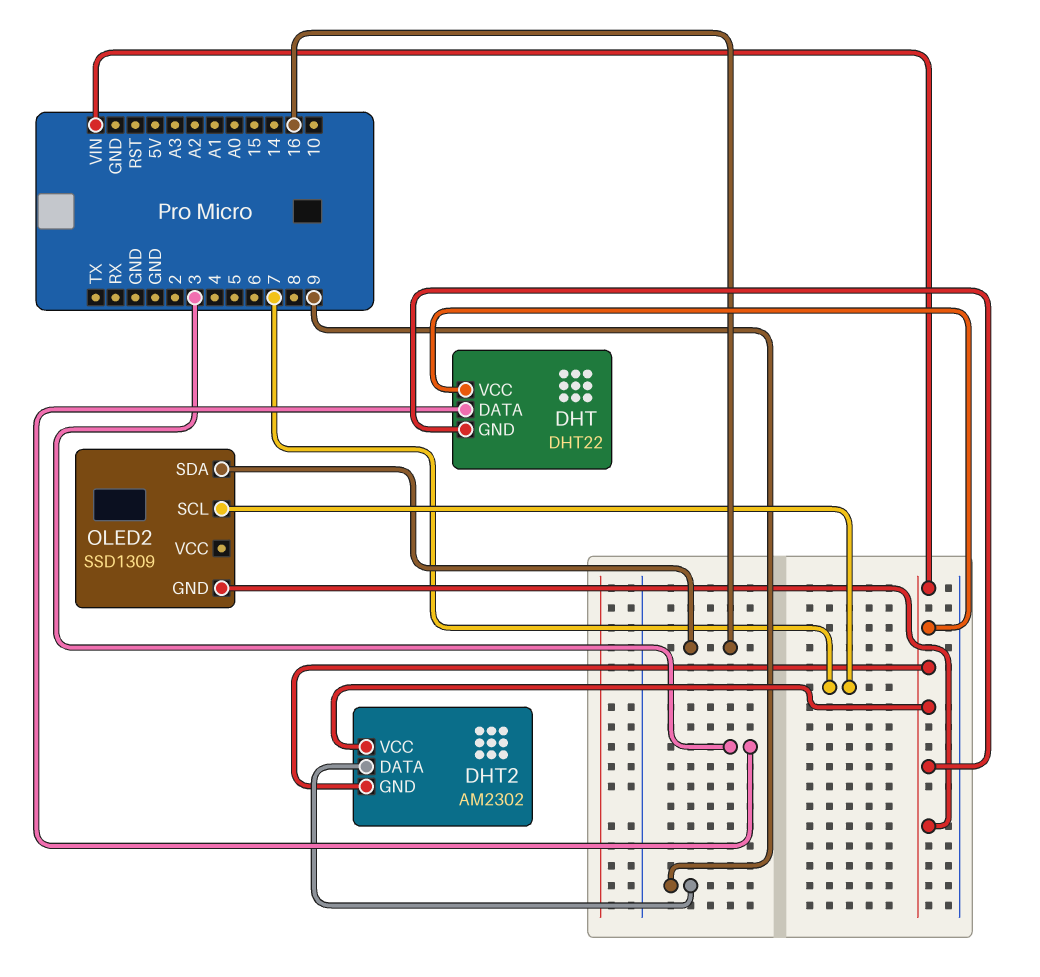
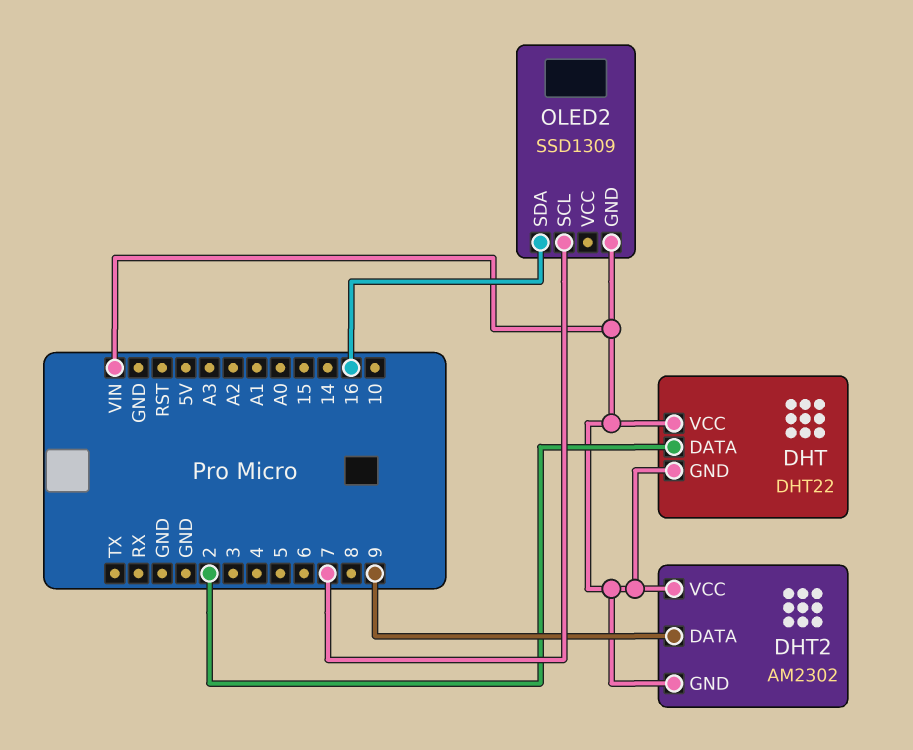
DHT pin DATA: 3 -> 2

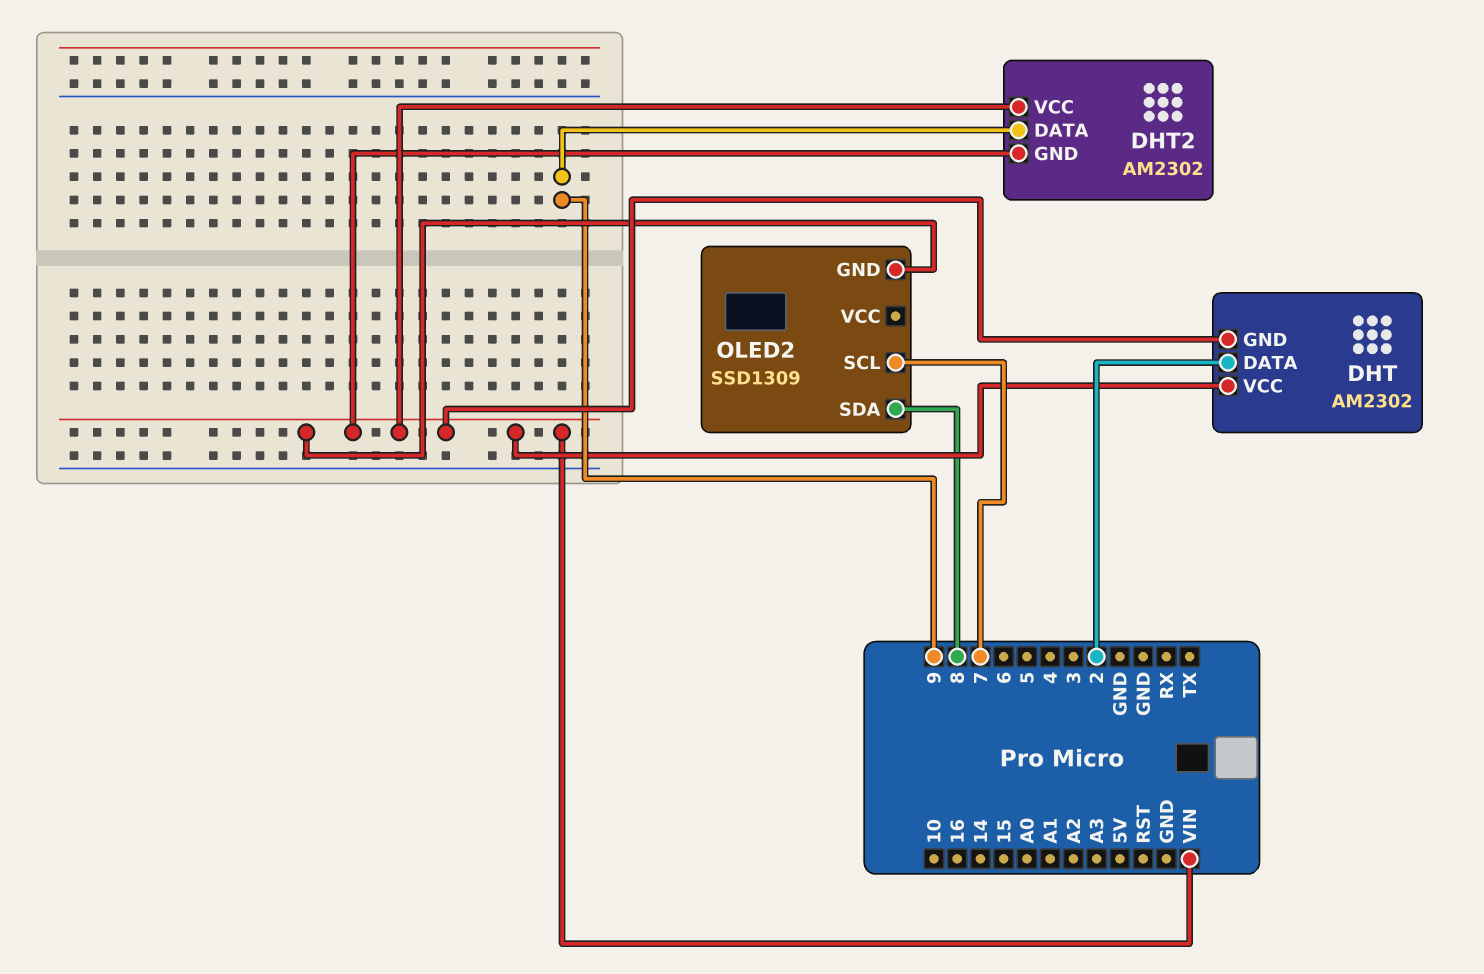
DHT: DHT22 -> AM2302
OLED2 pin SDA: 16 -> 8

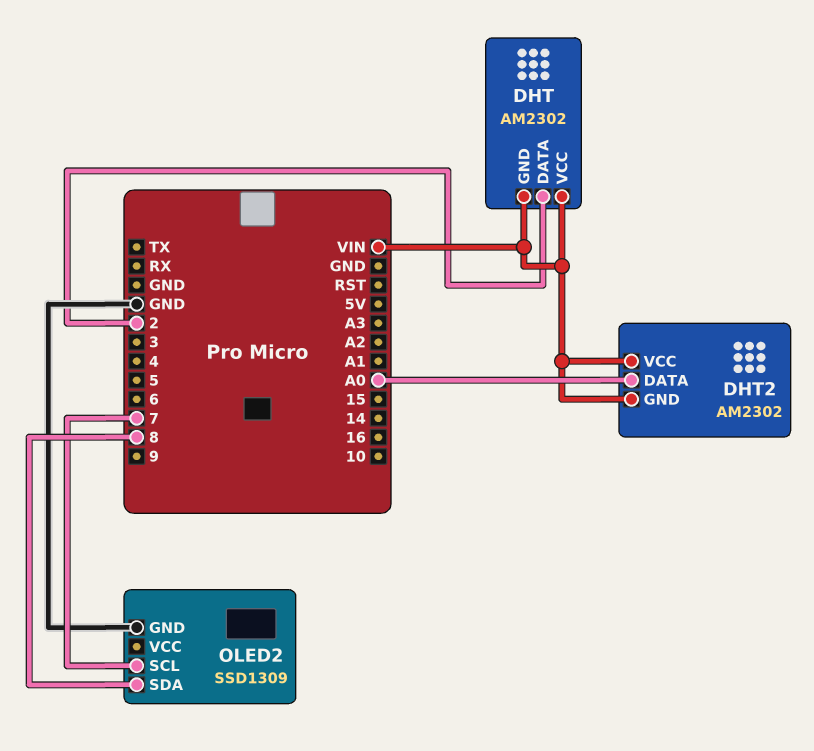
DHT2 pin DATA: 9 -> A0
OLED2 pin GND: VIN -> GND

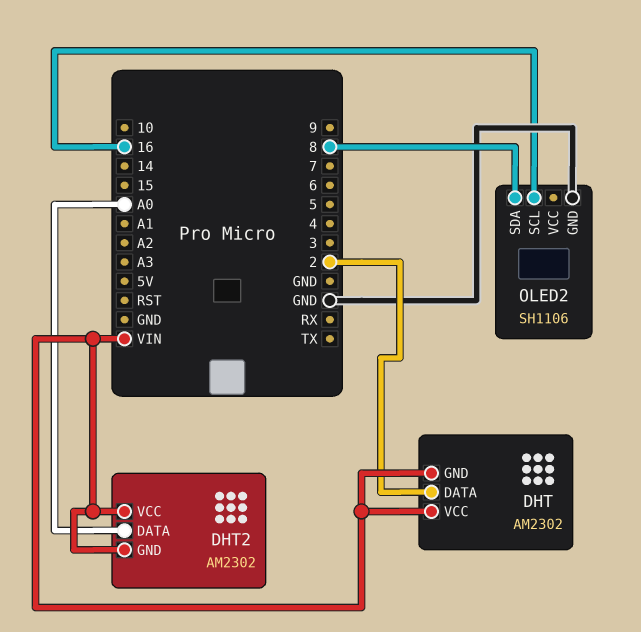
OLED2: SSD1309 -> SH1106
OLED2 pin SCL: 7 -> 16

